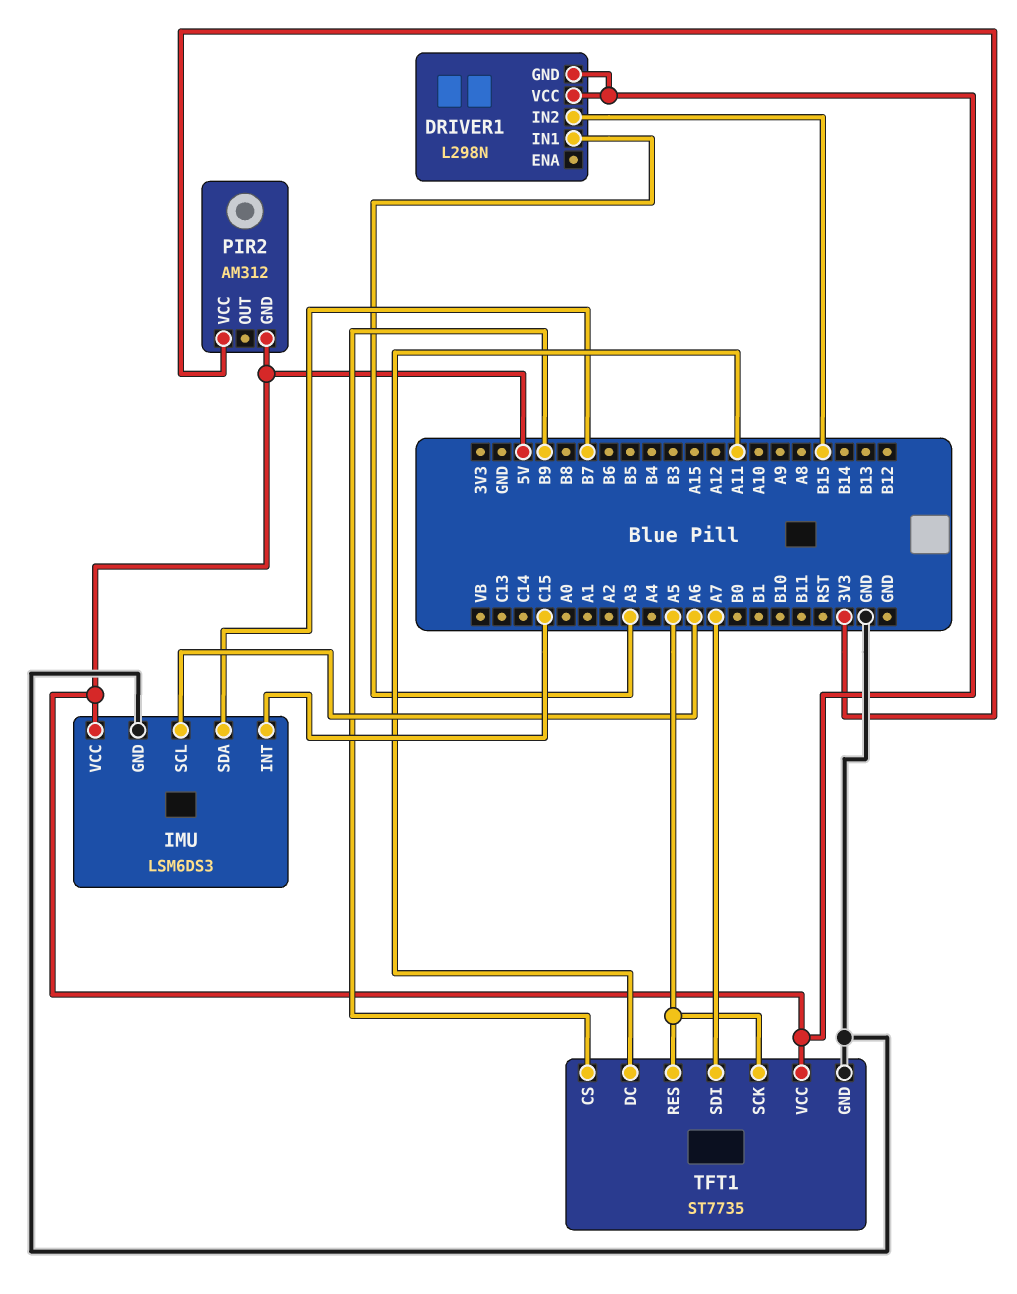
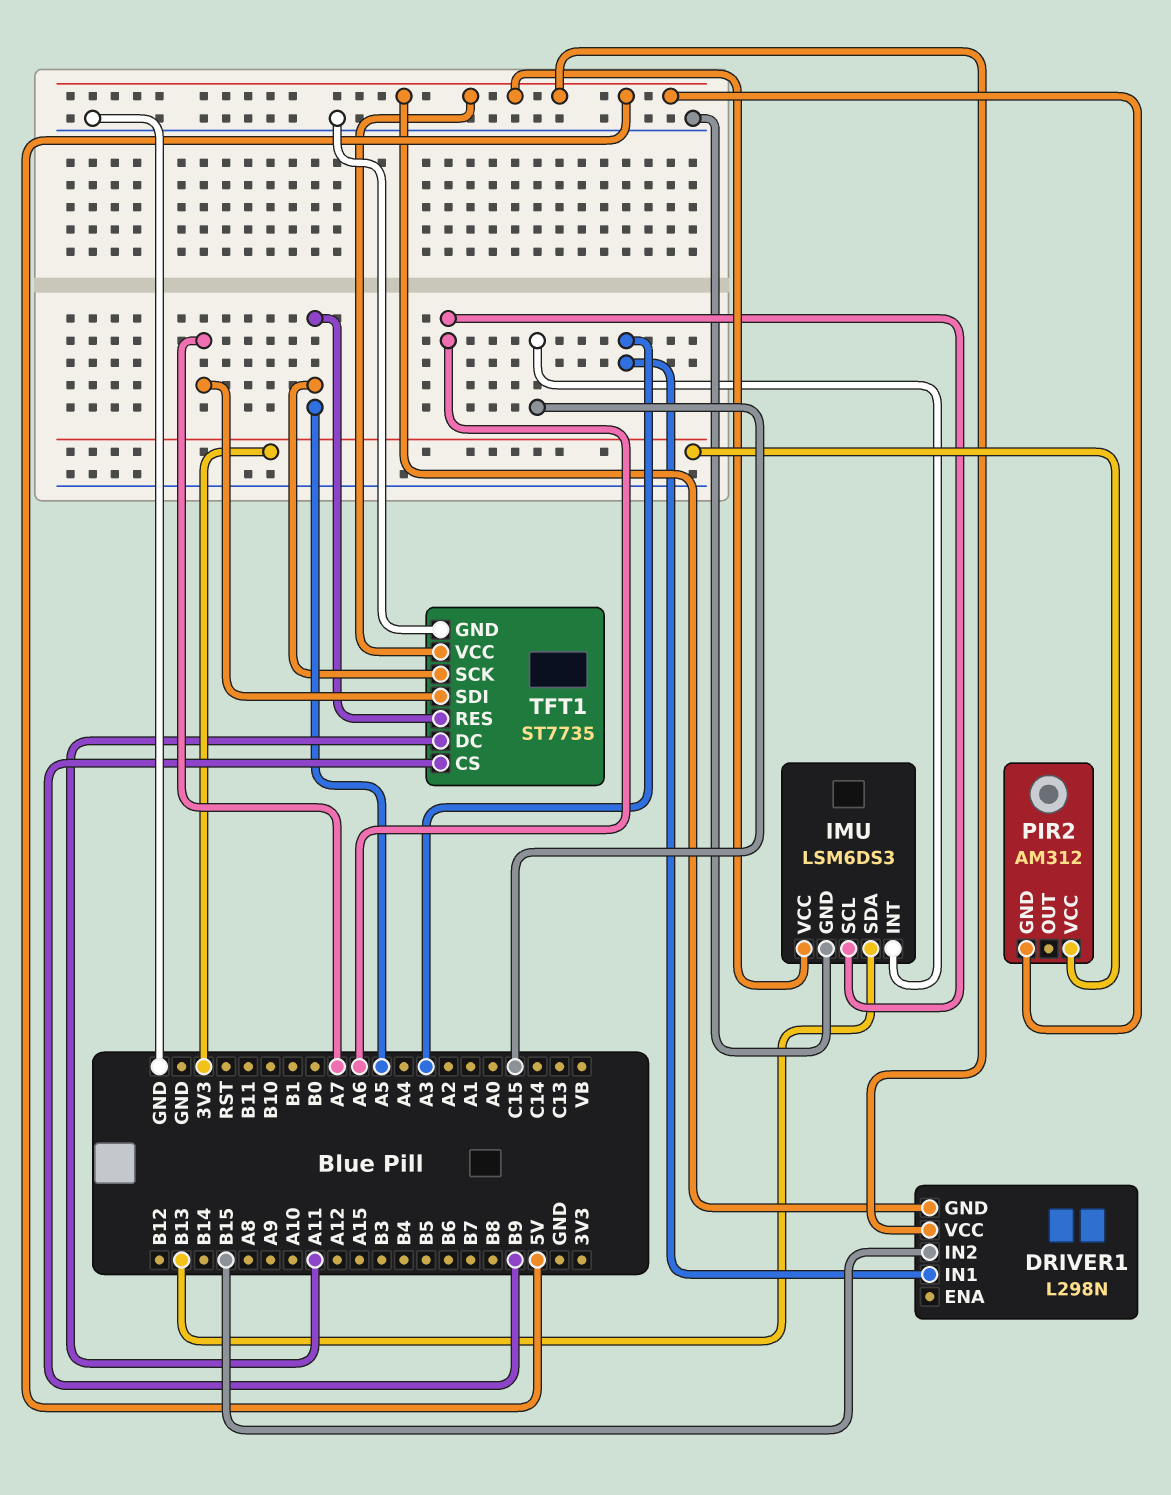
IMU pin SDA: B7 -> B13

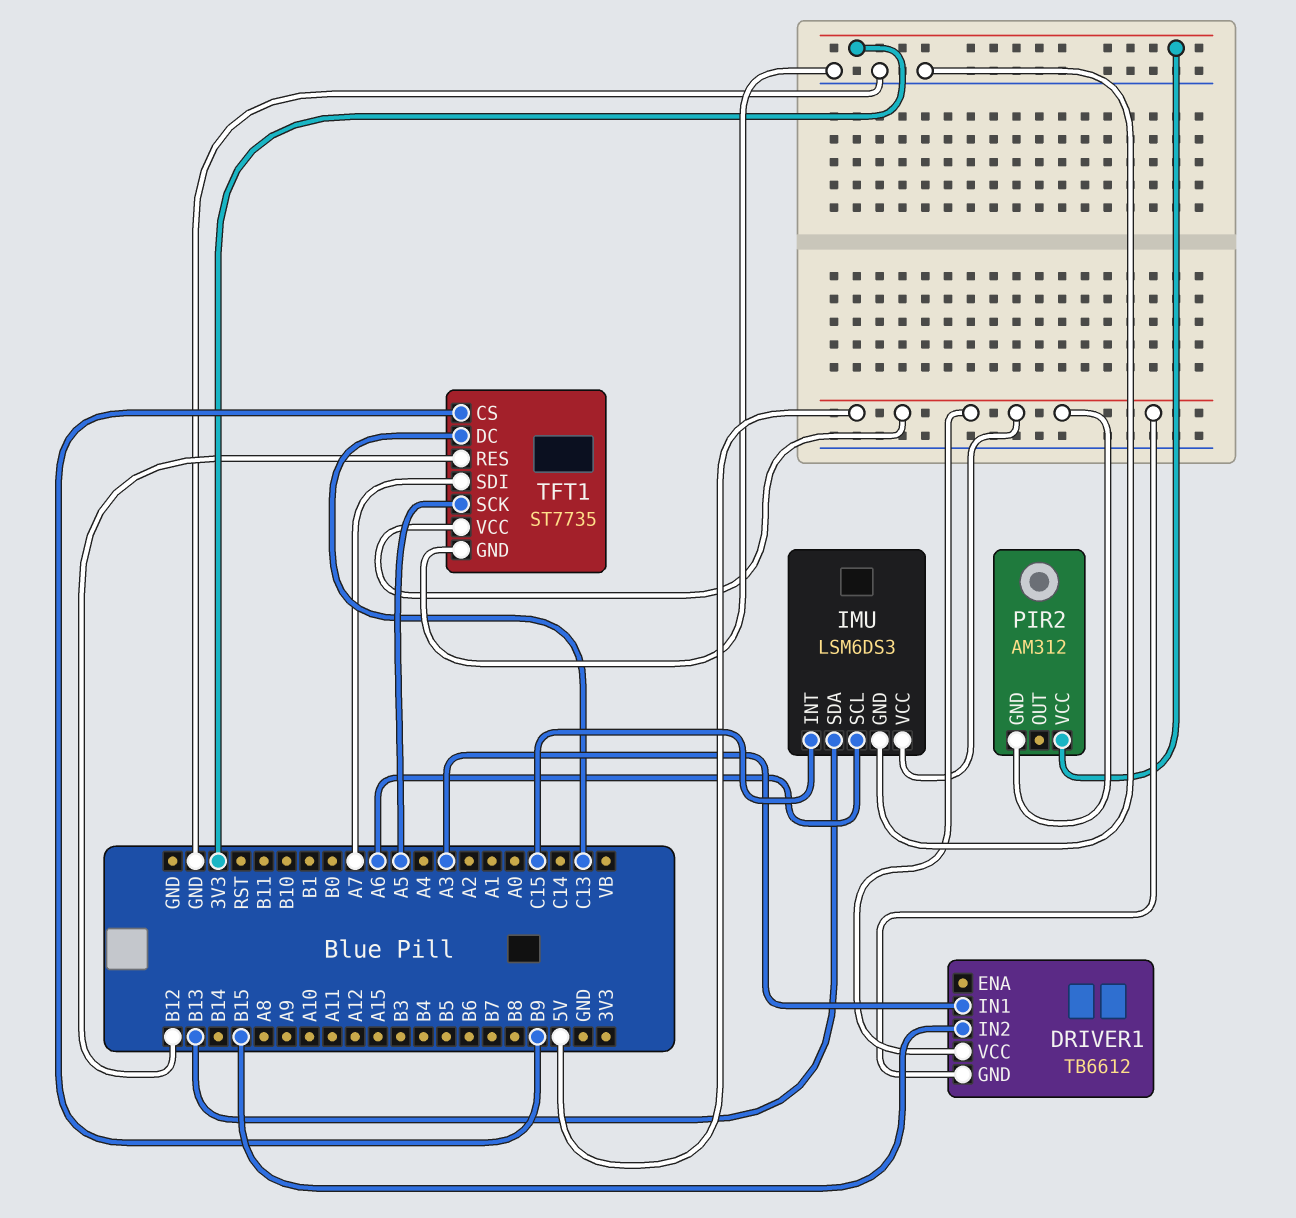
DRIVER1: L298N -> TB6612
TFT1 pin DC: A11 -> C13
TFT1 pin RES: A5 -> B12

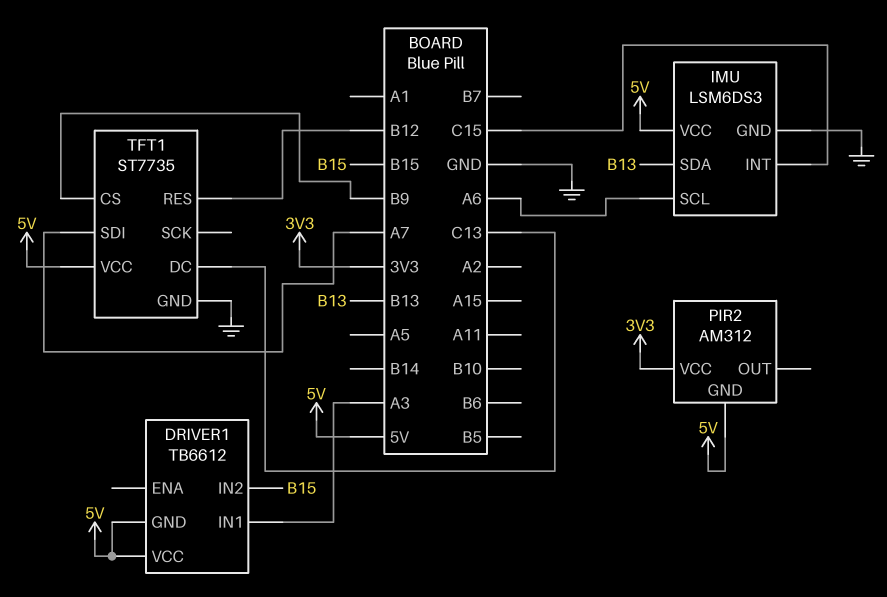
TFT1 pin SCK: A5 -> none

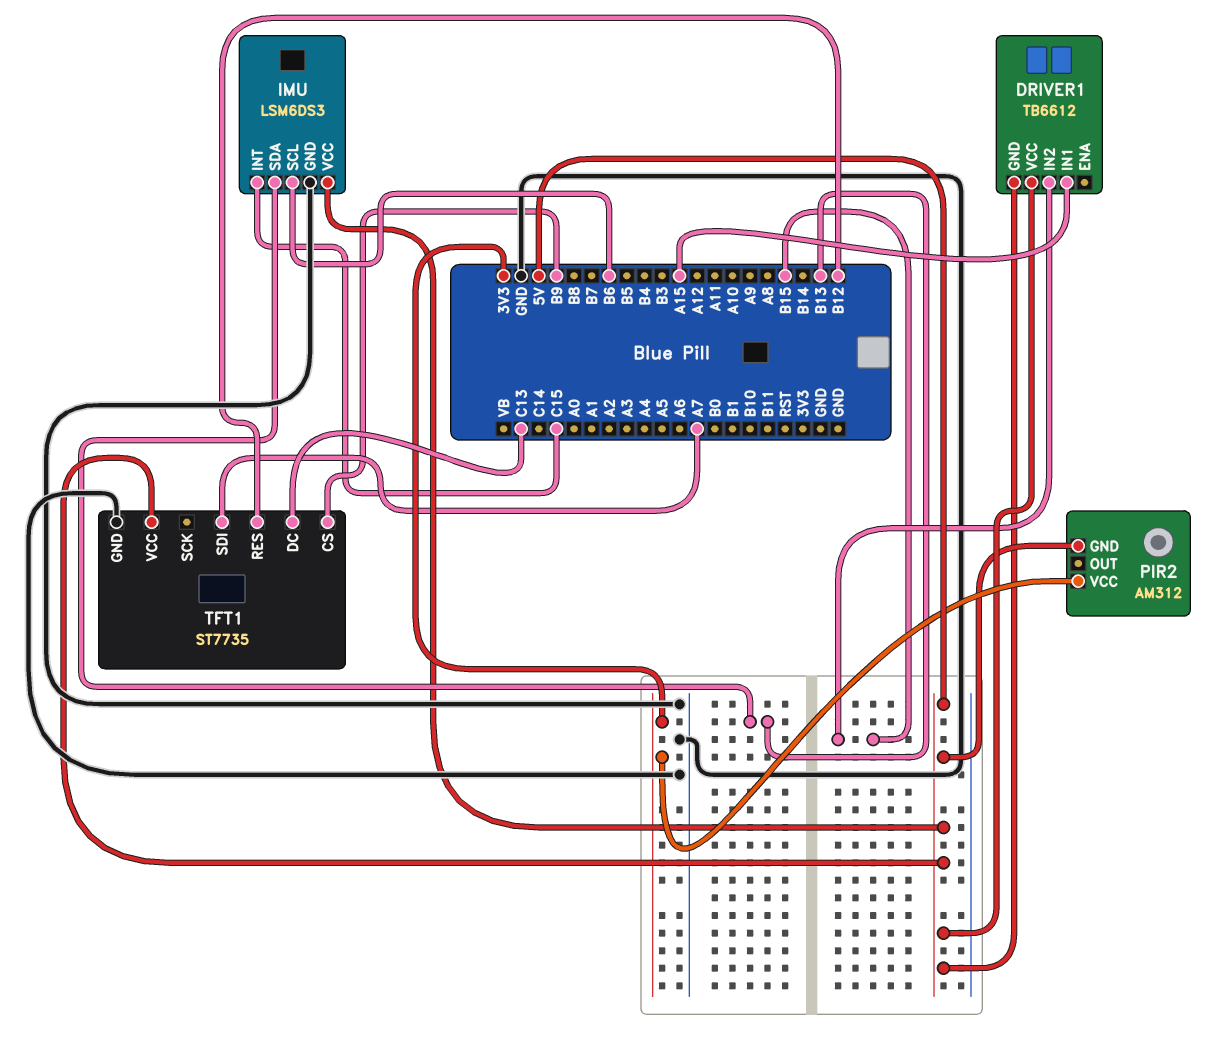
DRIVER1 pin IN1: A3 -> A15
IMU pin SCL: A6 -> B6

